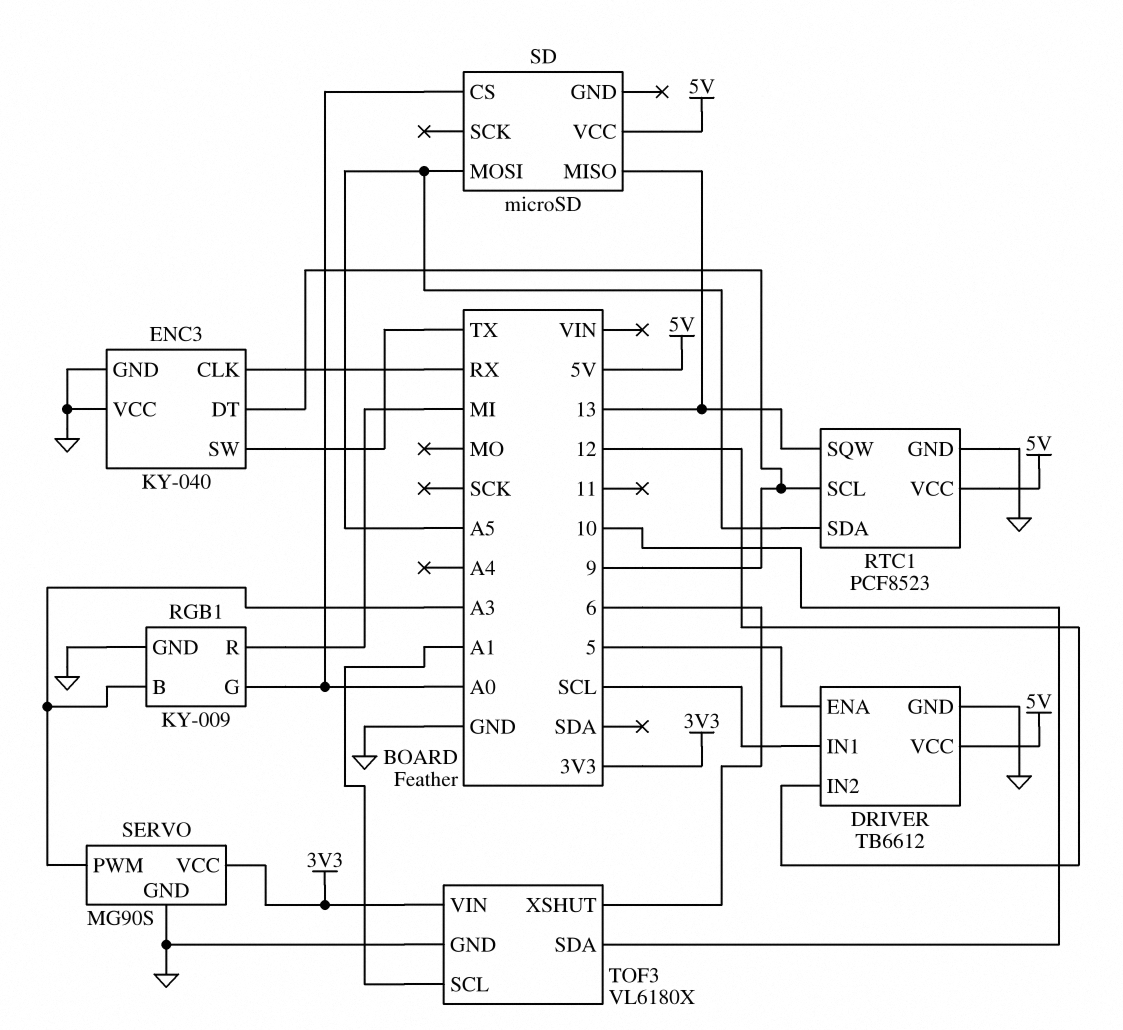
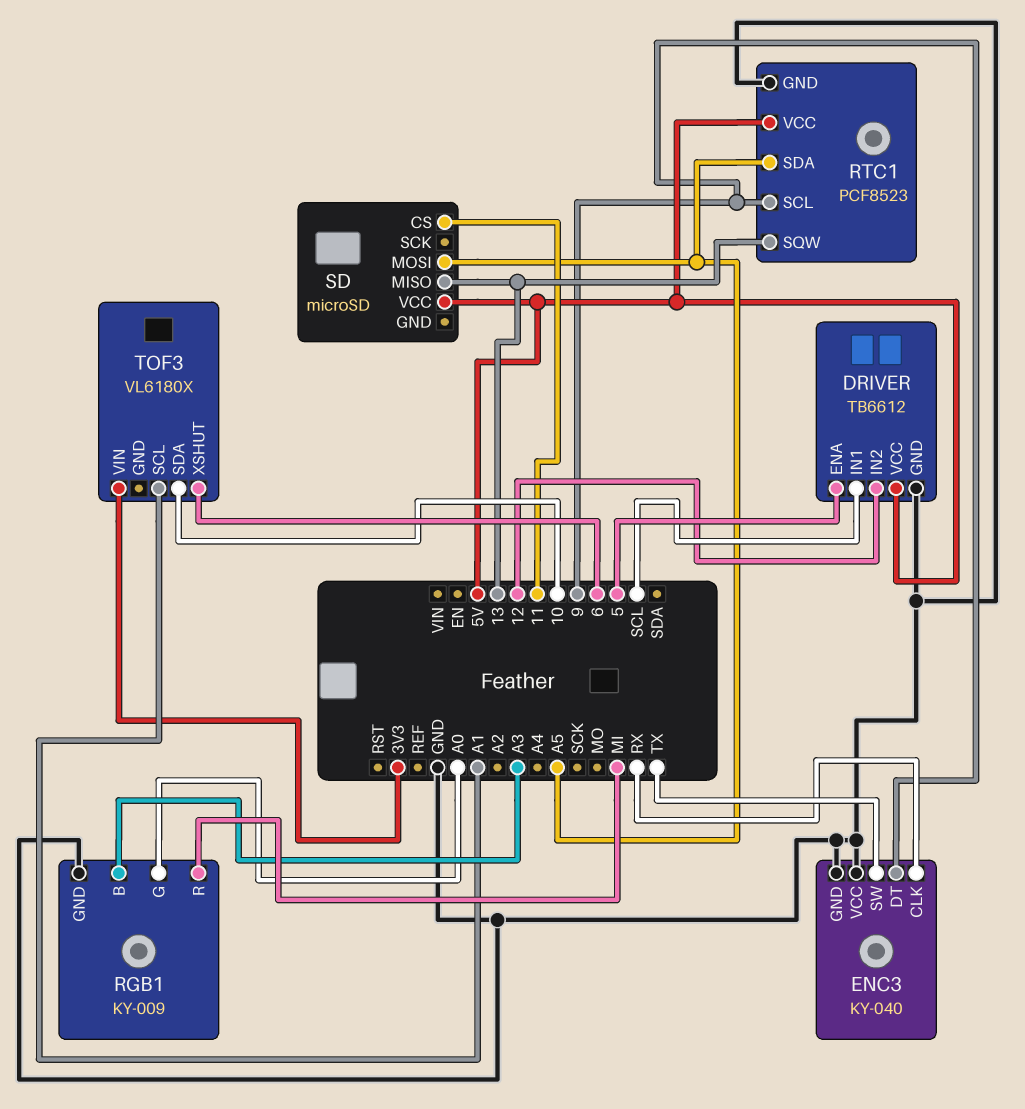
SD pin CS: A0 -> 11
SERVO: MG90S -> none
SERVO pin GND: GND -> none
SERVO pin PWM: A3 -> none
SERVO pin VCC: 3V3 -> none
TOF3 pin GND: GND -> none

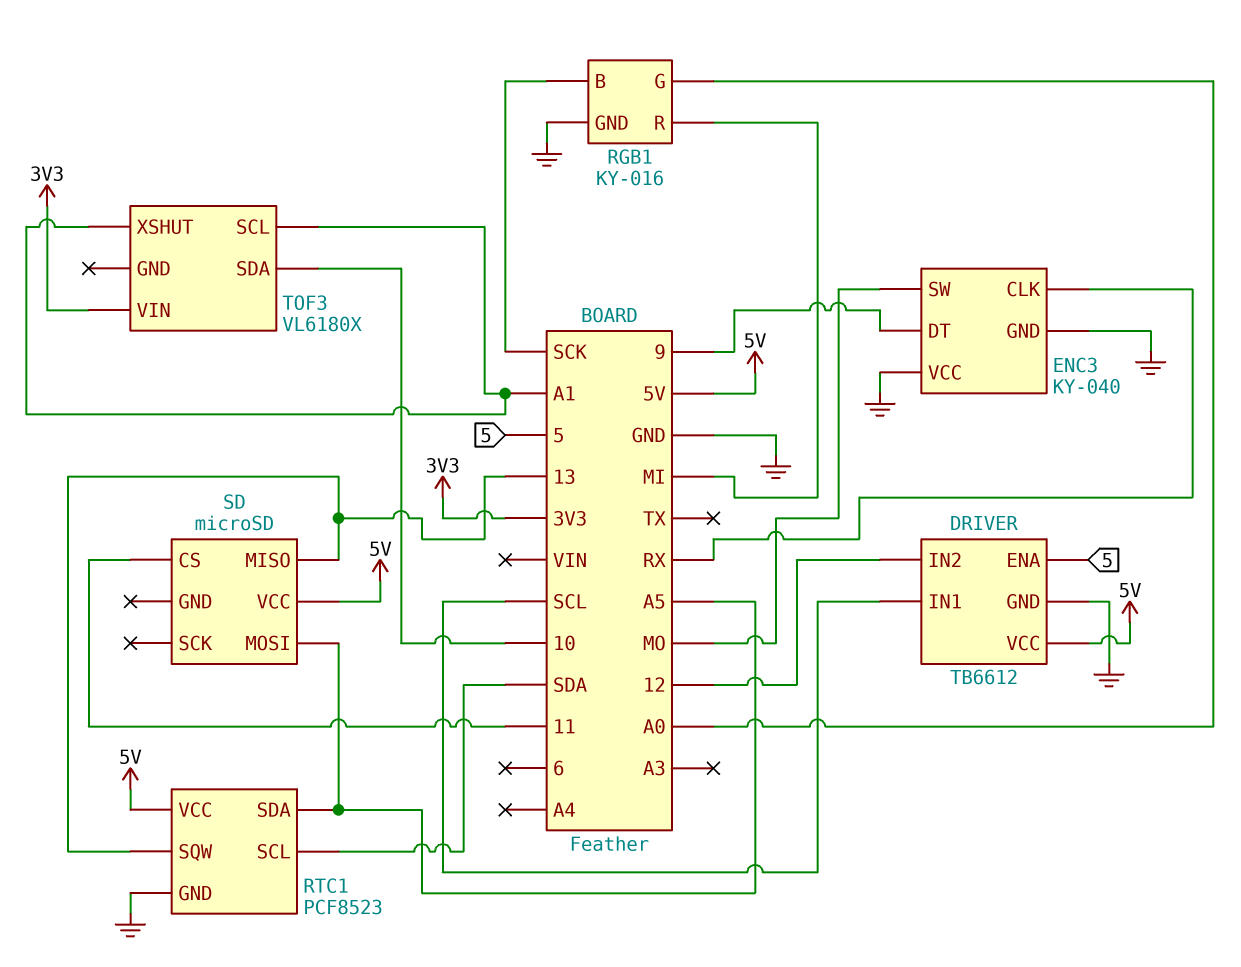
ENC3 pin SW: TX -> MO
RGB1: KY-009 -> KY-016
RGB1 pin B: A3 -> SCK
RTC1 pin SCL: 9 -> SDA
TOF3 pin XSHUT: 6 -> A1

